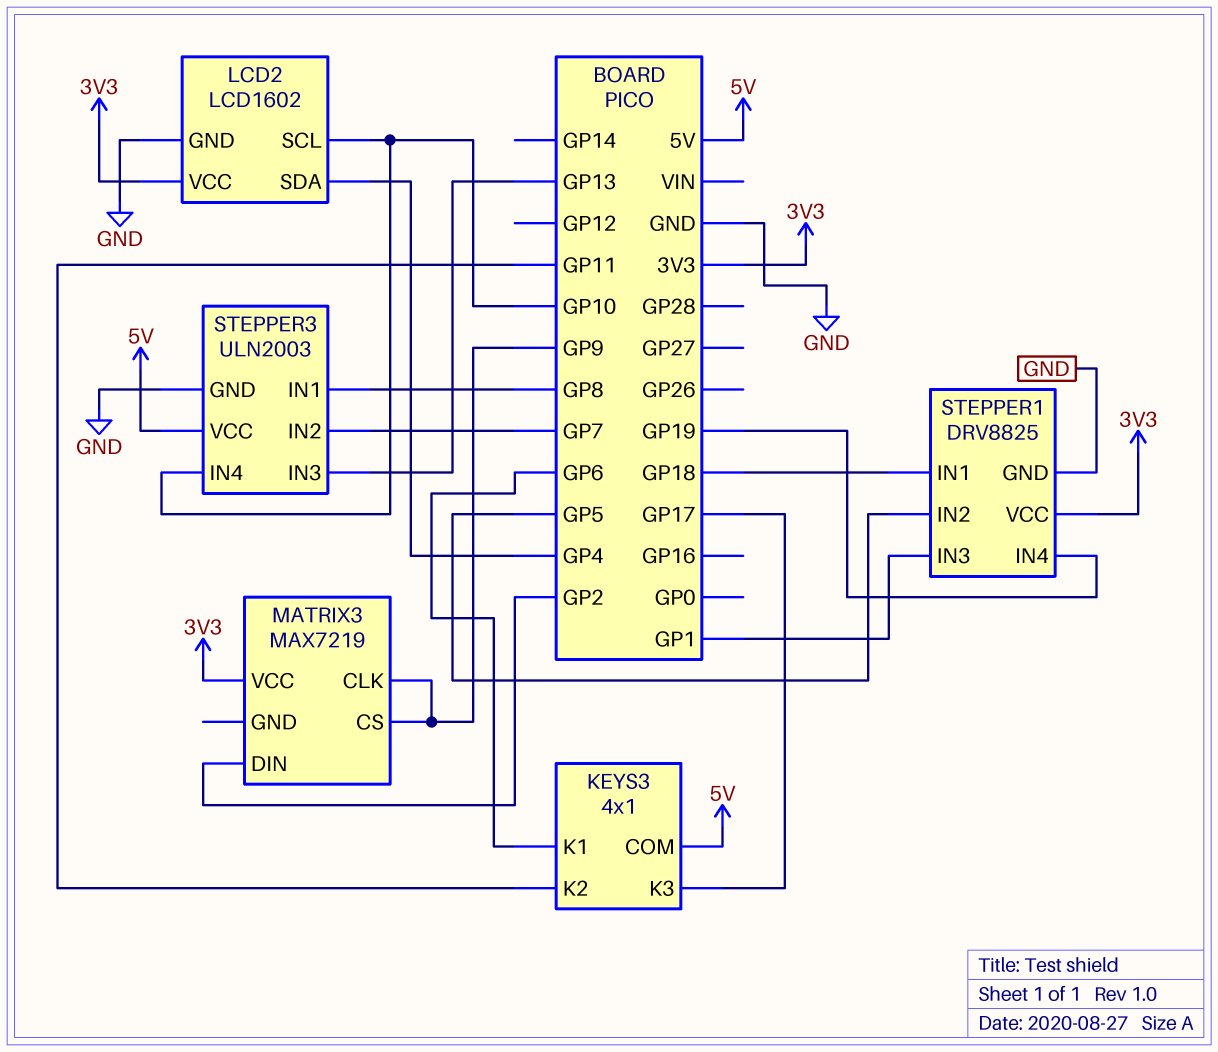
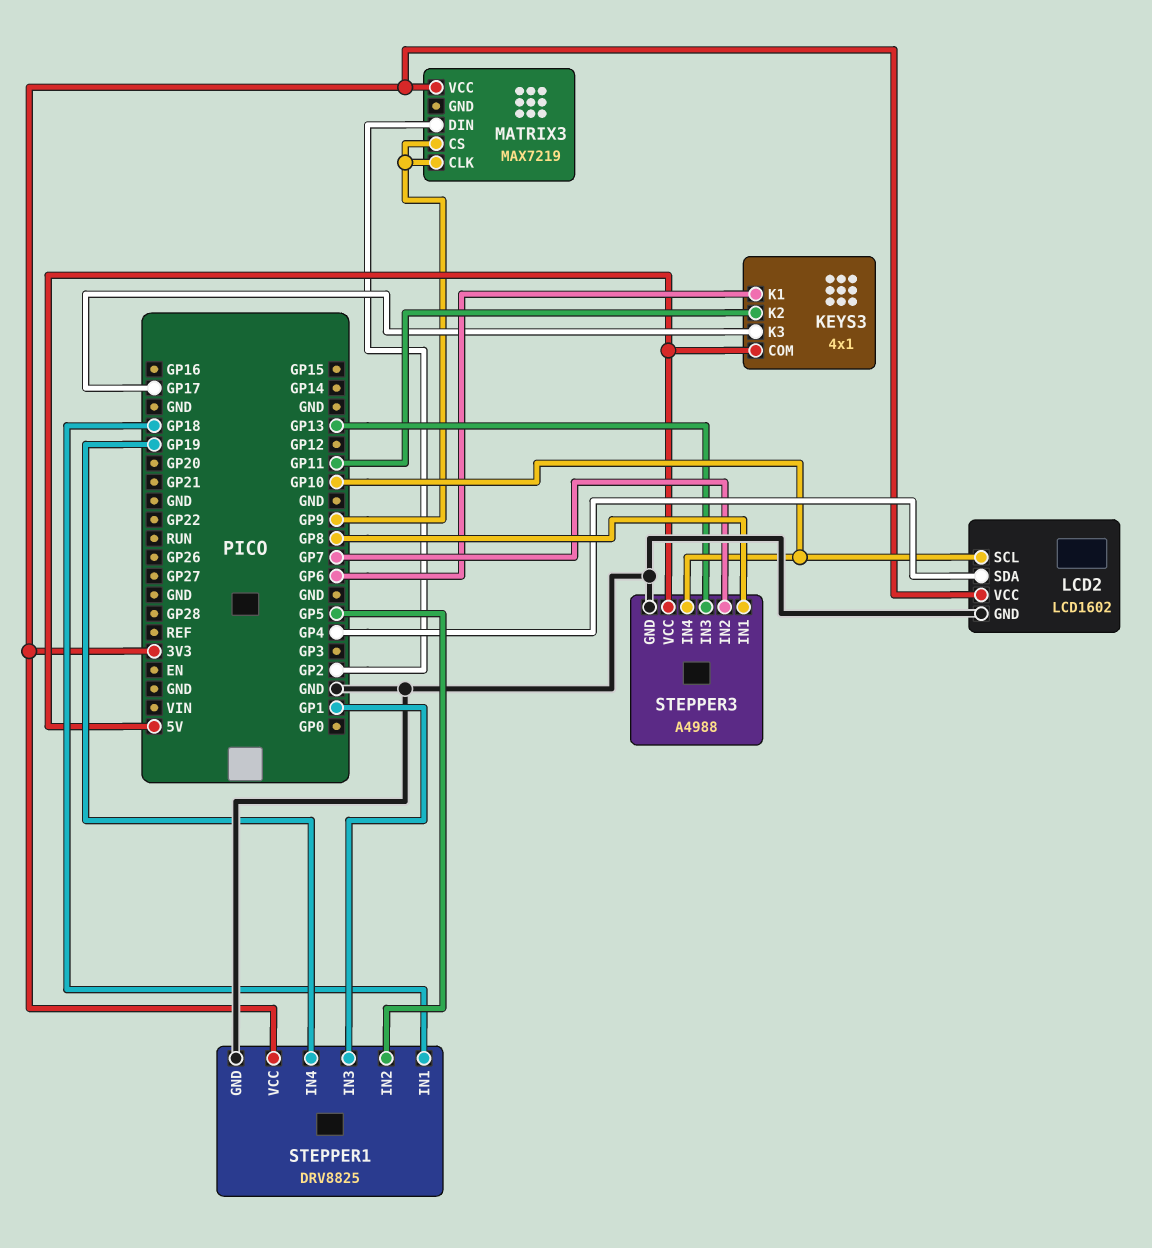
STEPPER3: ULN2003 -> A4988

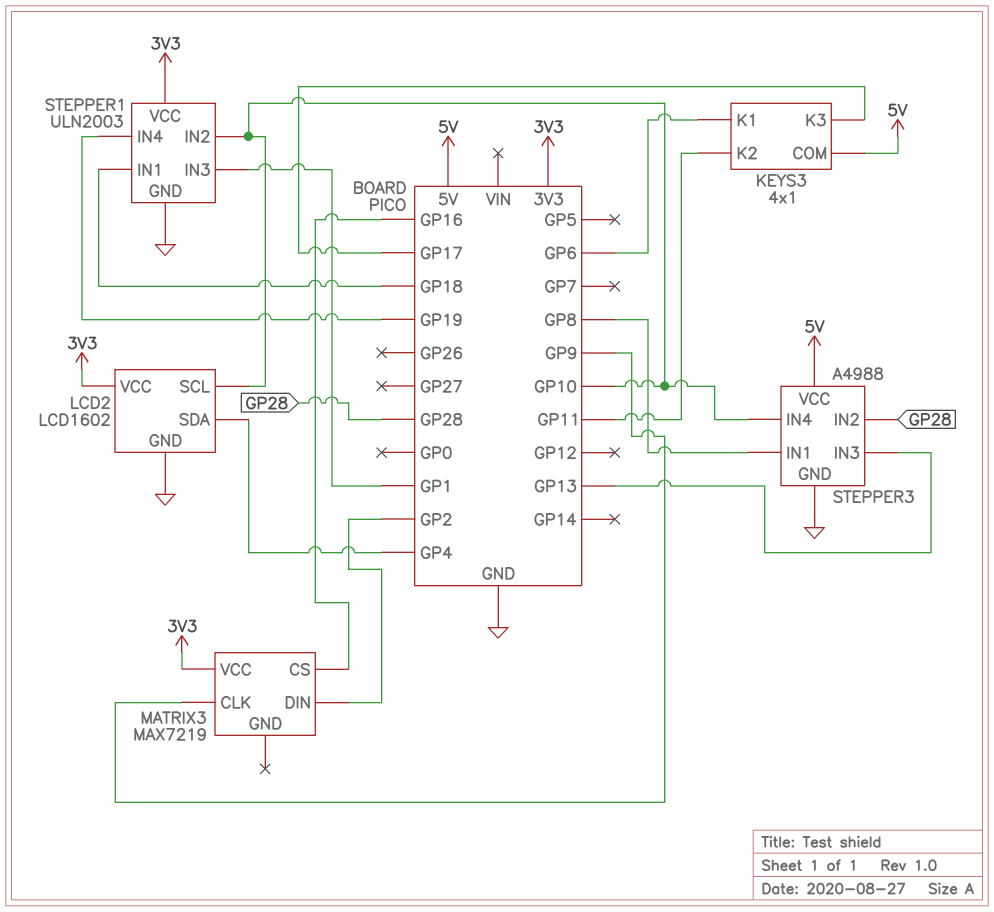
MATRIX3 pin CS: GP9 -> GP16
STEPPER1: DRV8825 -> ULN2003
STEPPER1 pin IN2: GP5 -> GP10
STEPPER3 pin IN2: GP7 -> GP28

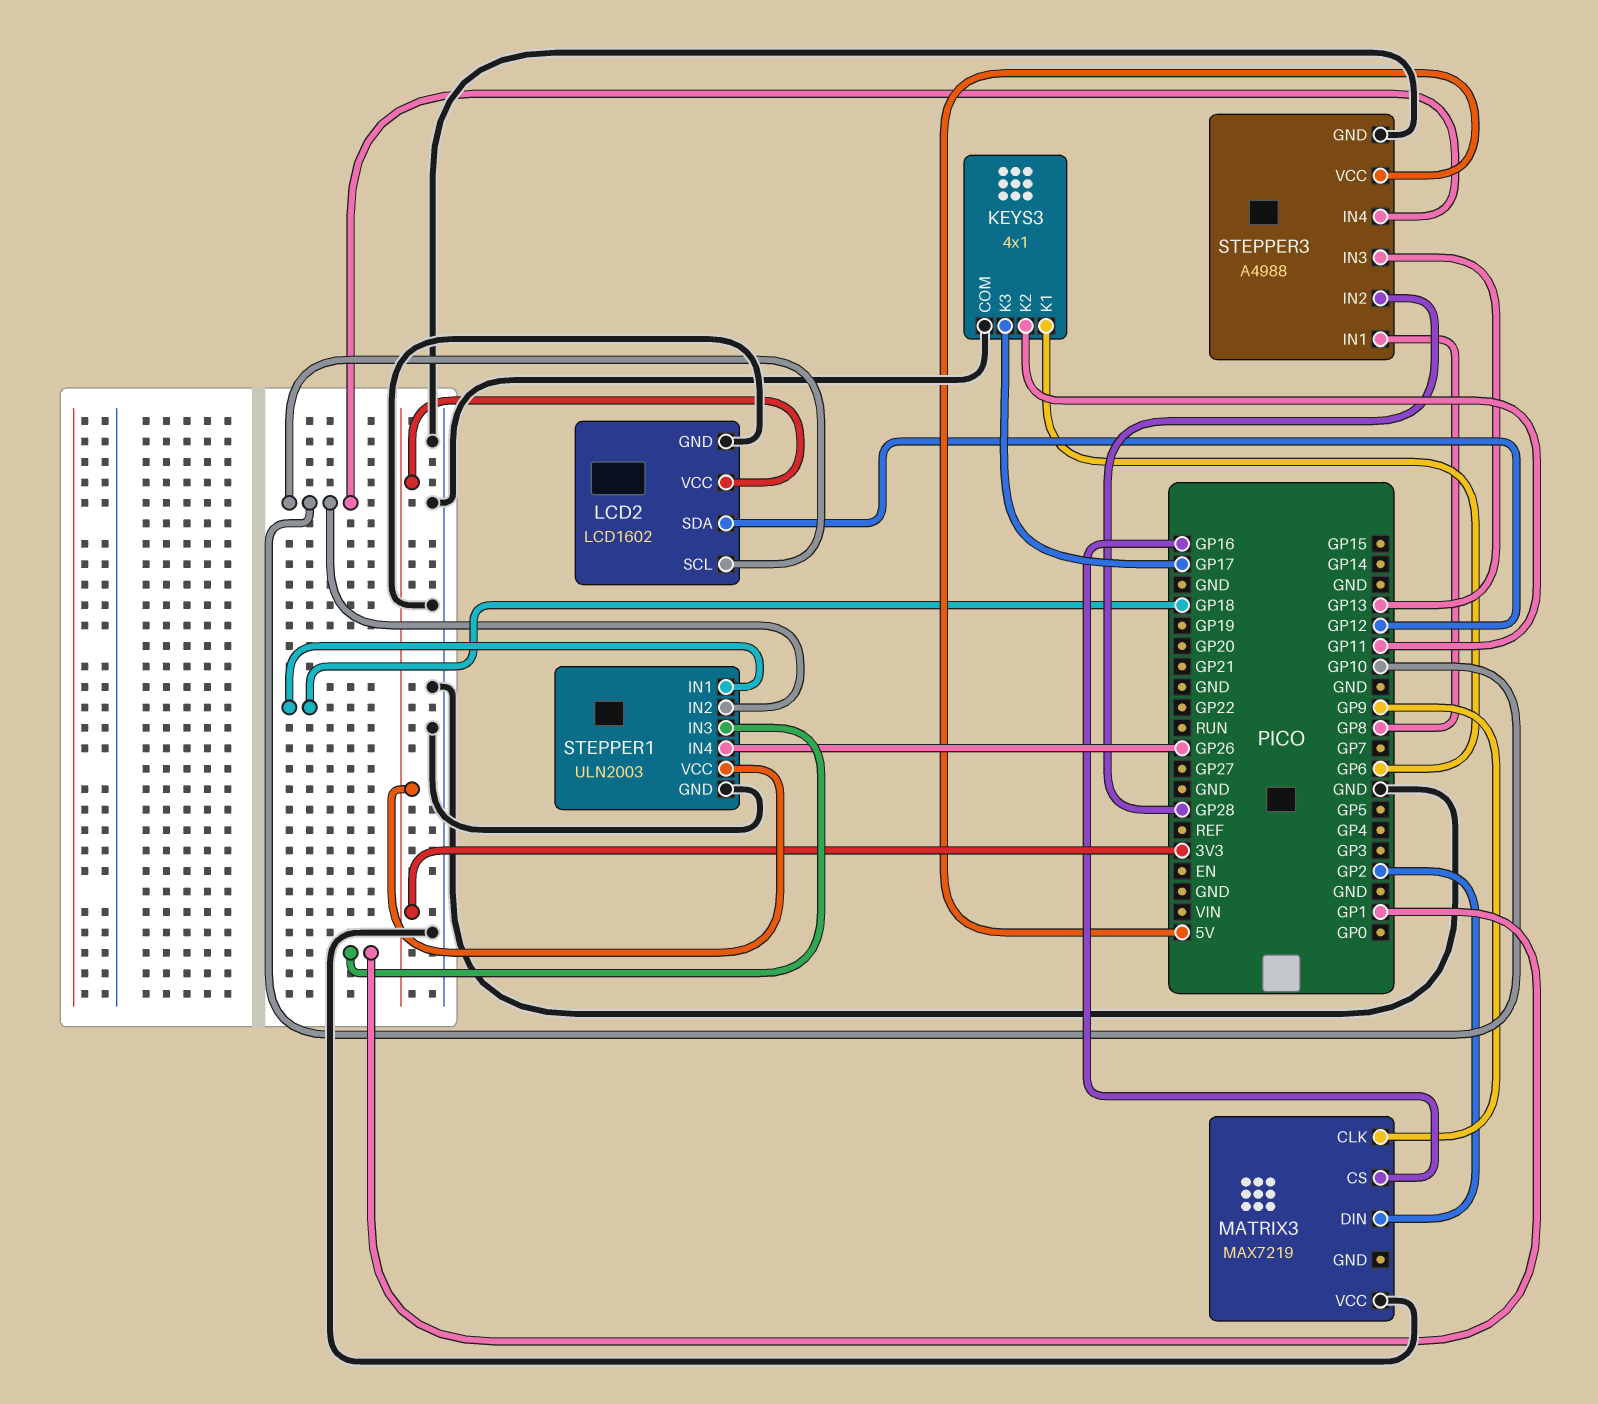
KEYS3 pin COM: 5V -> GND
LCD2 pin SDA: GP4 -> GP12
MATRIX3 pin VCC: 3V3 -> GND
STEPPER1 pin IN4: GP19 -> GP26

